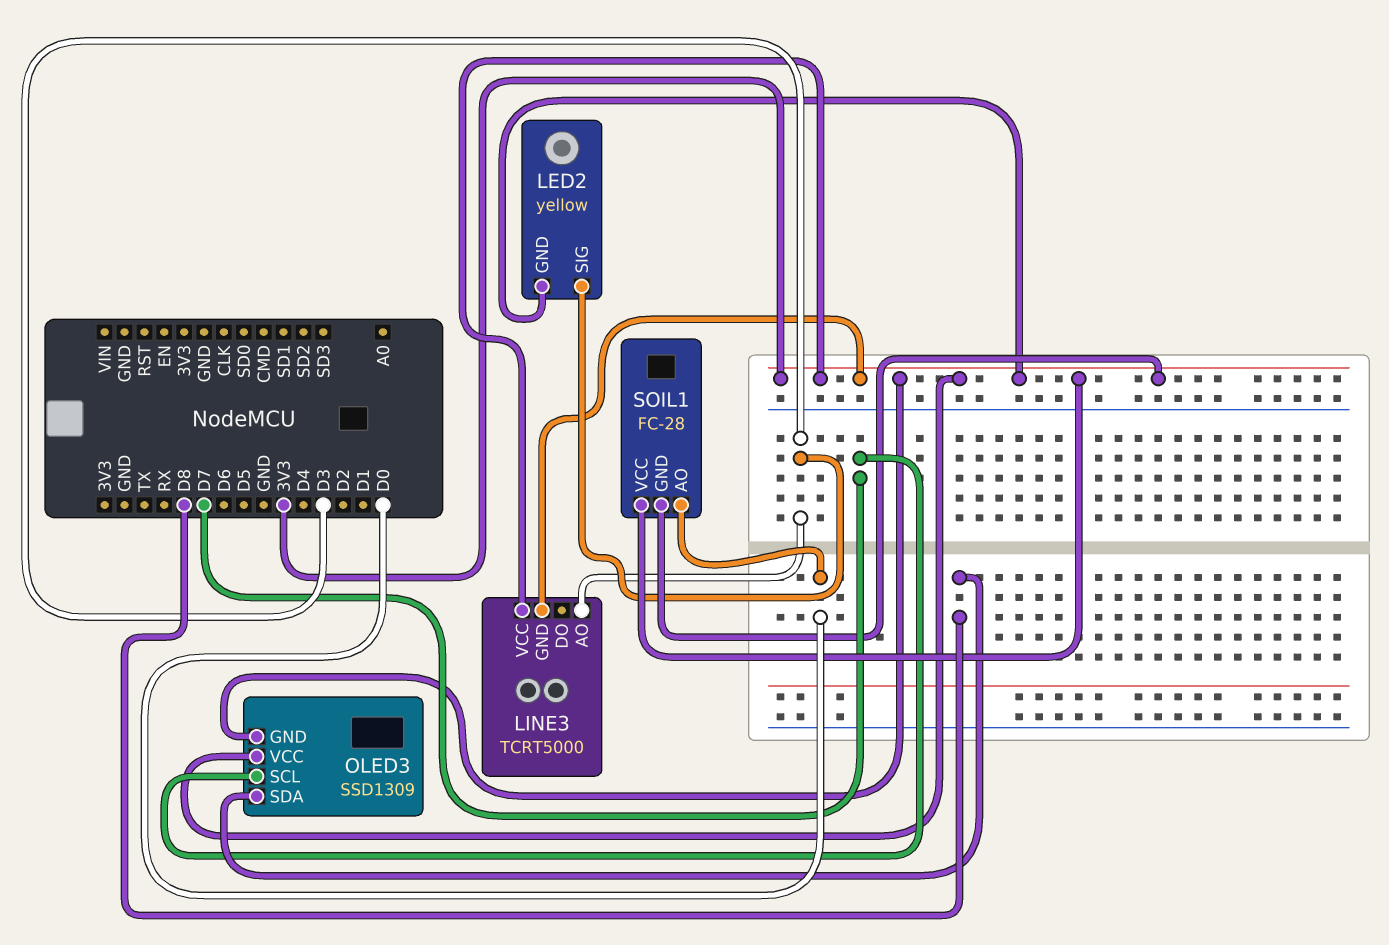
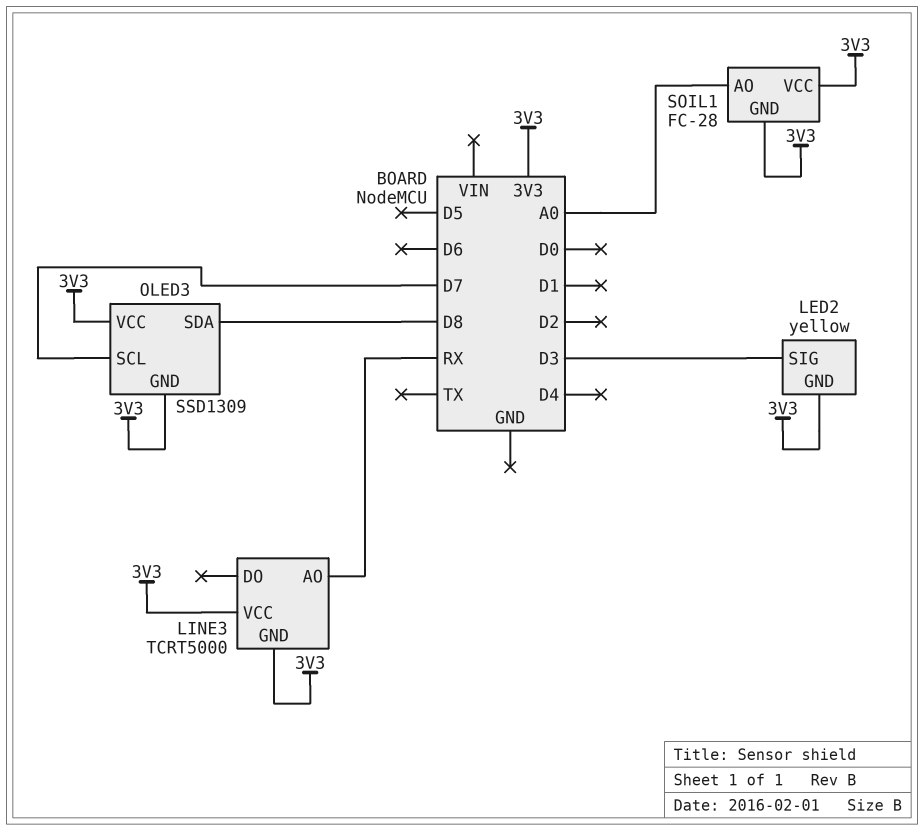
LINE3 pin AO: D3 -> RX
SOIL1 pin AO: D0 -> A0

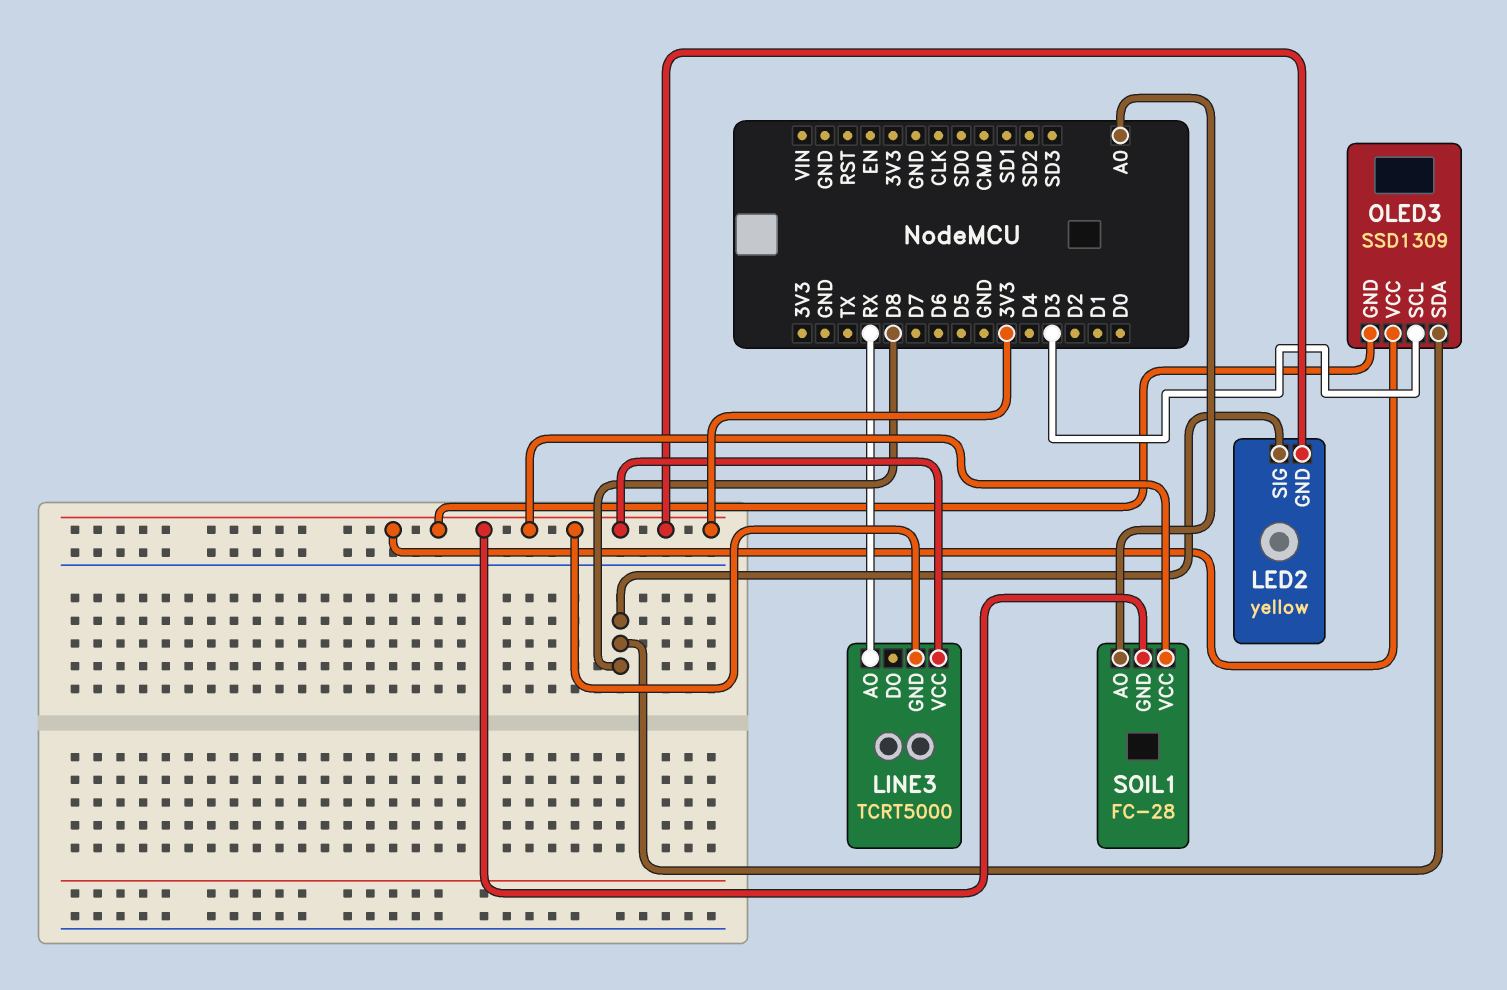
LED2 pin SIG: D3 -> D8
OLED3 pin SCL: D7 -> D3

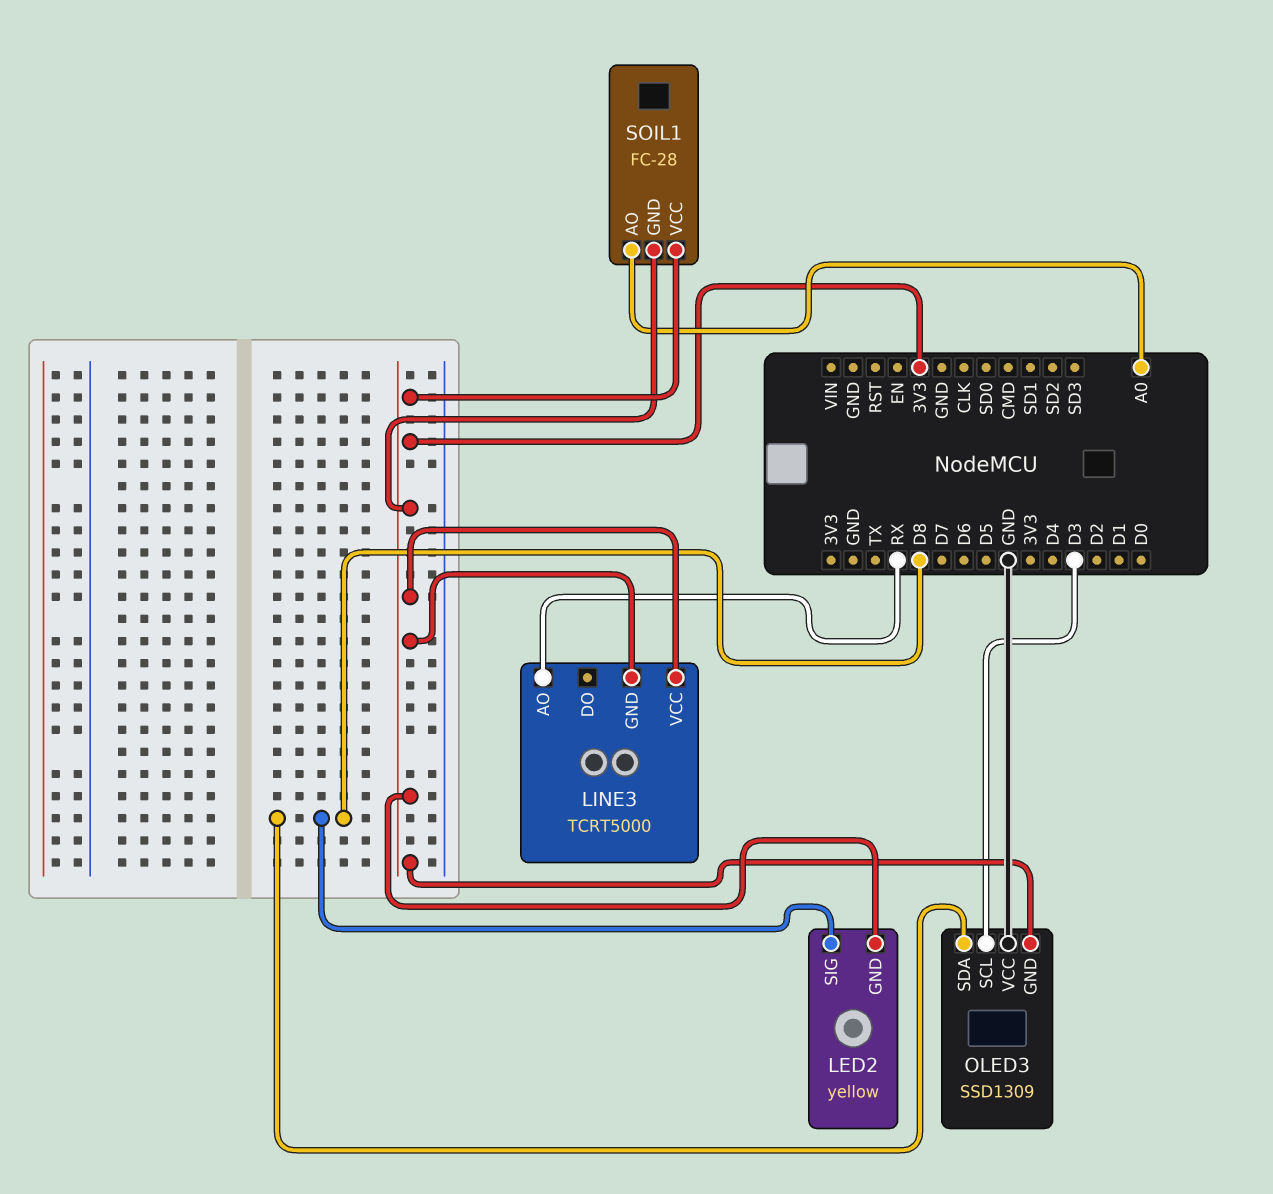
OLED3 pin VCC: 3V3 -> GND

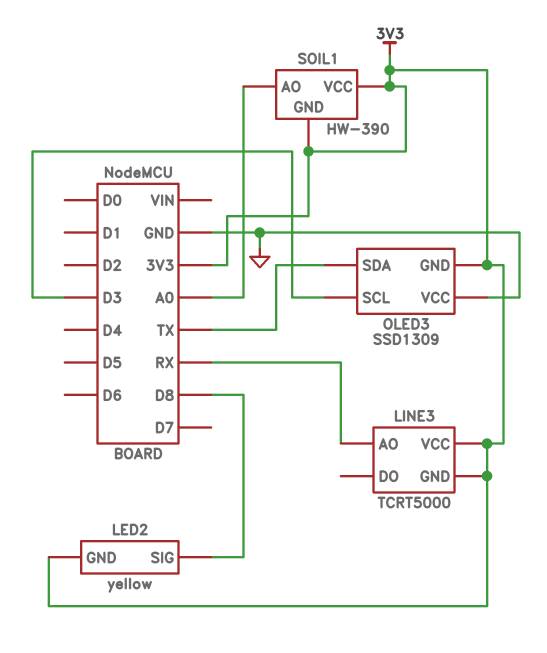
OLED3 pin SDA: D8 -> TX
SOIL1: FC-28 -> HW-390

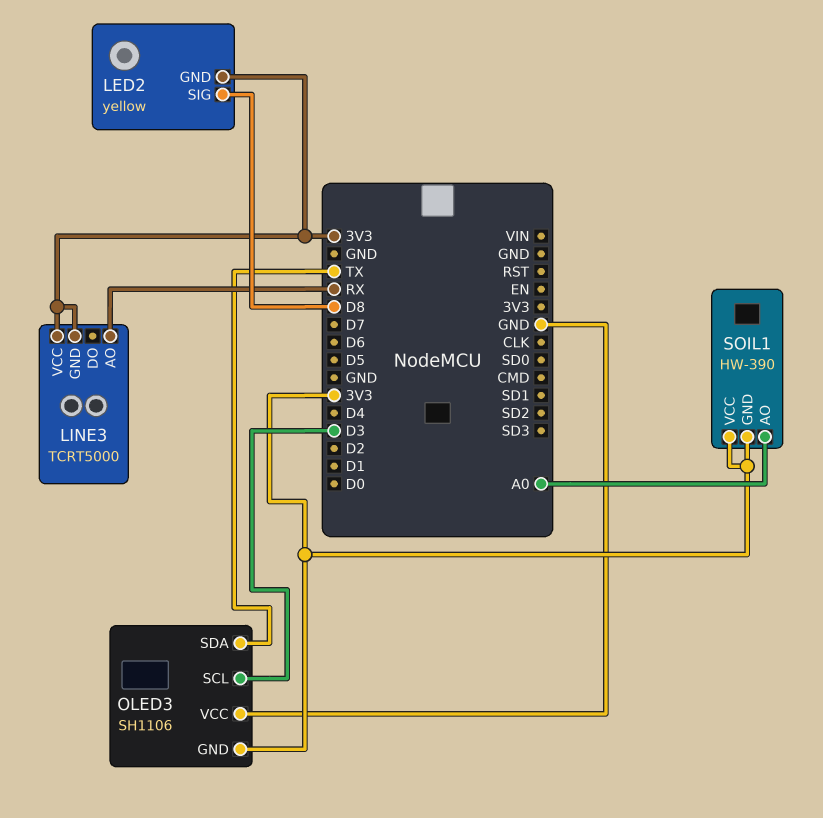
OLED3: SSD1309 -> SH1106

